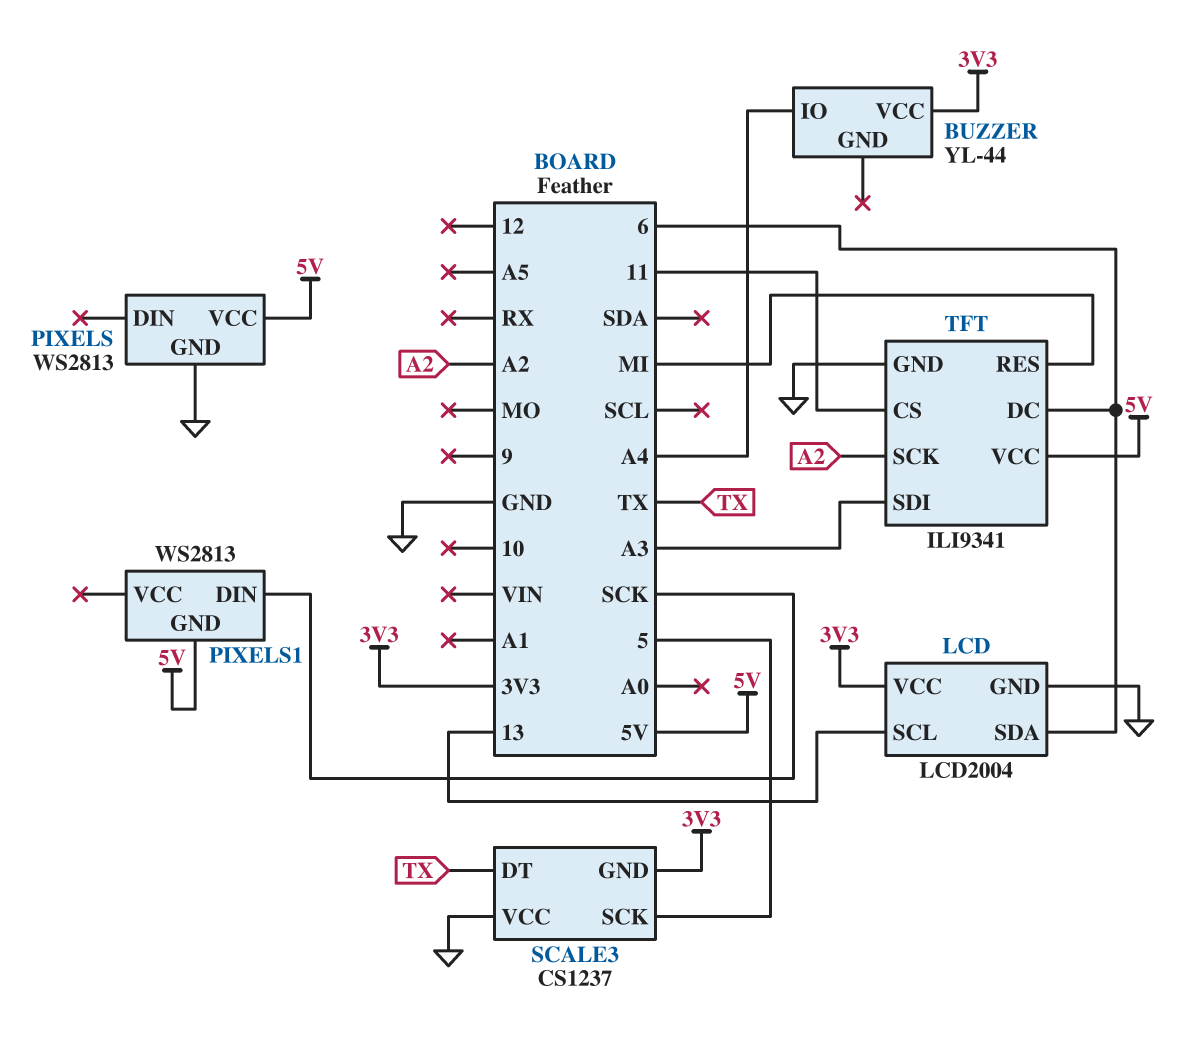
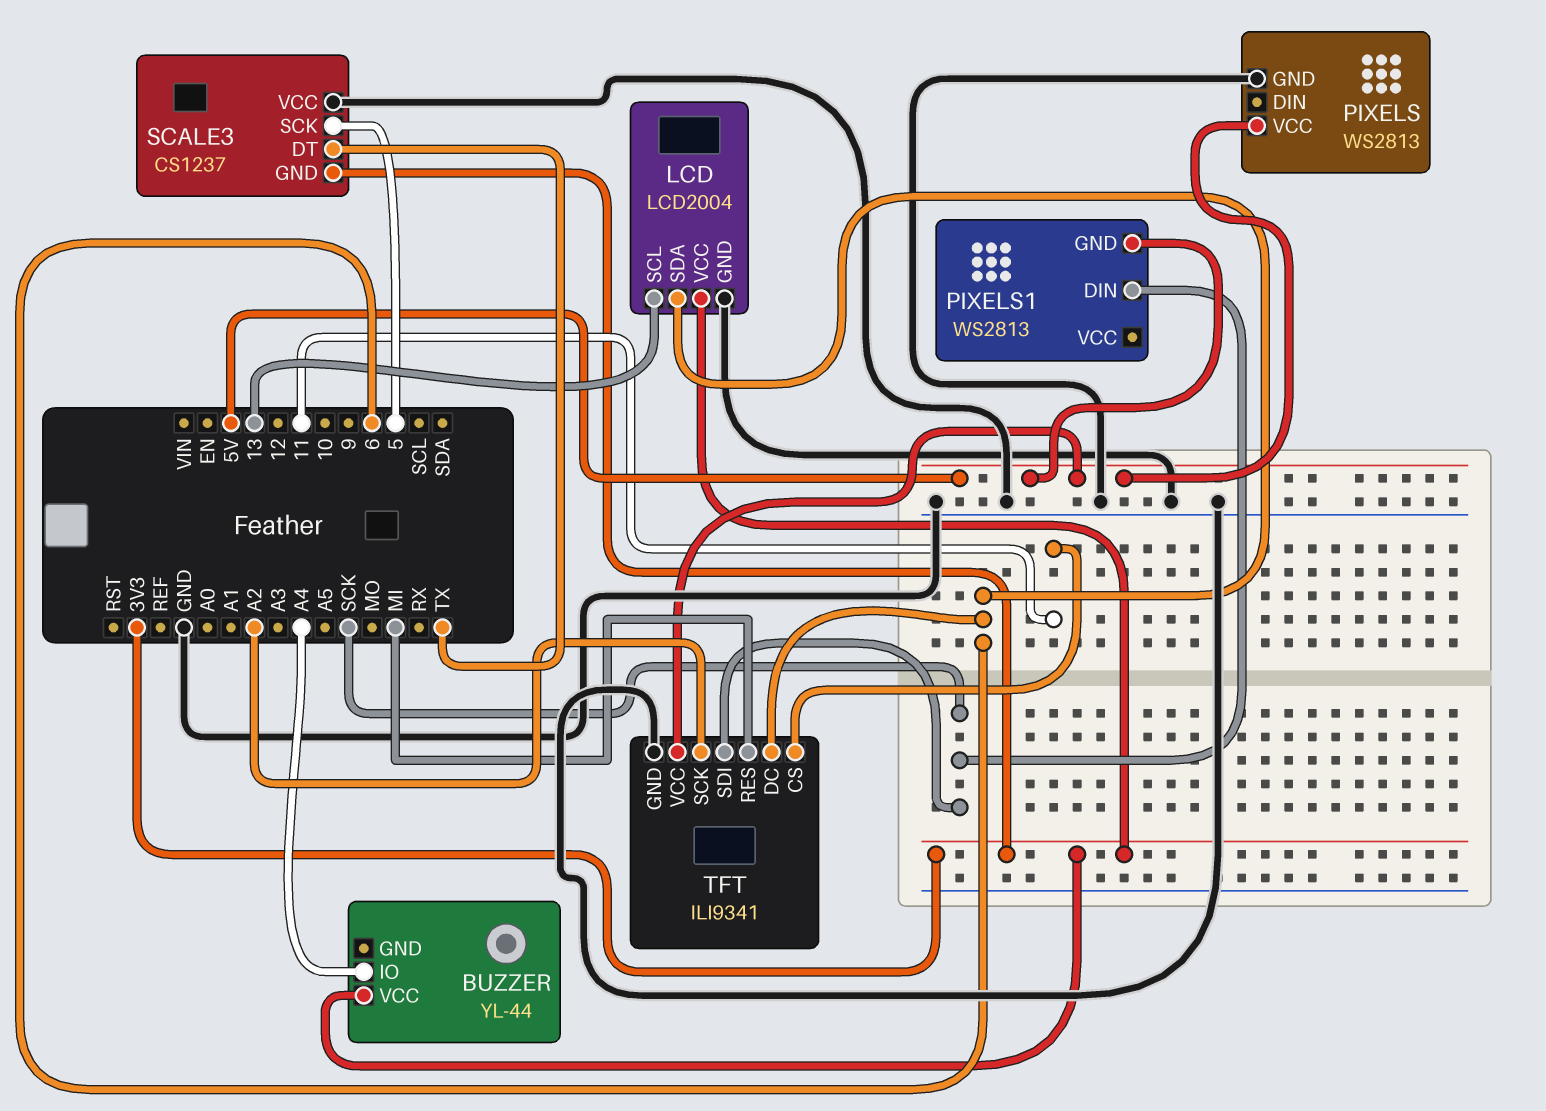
TFT pin SDI: A3 -> SCK

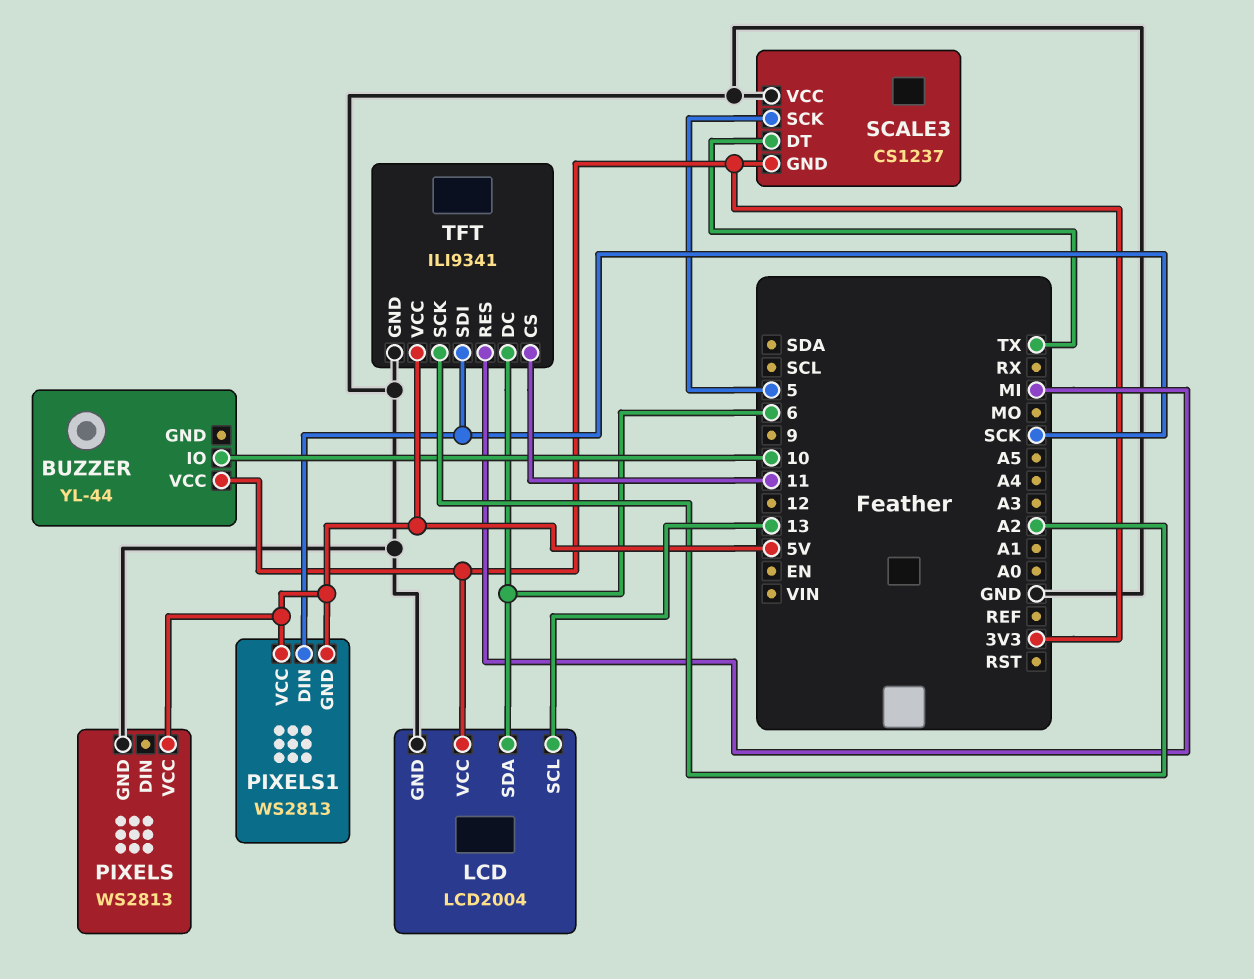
BUZZER pin IO: A4 -> 10
PIXELS1 pin VCC: none -> 5V

